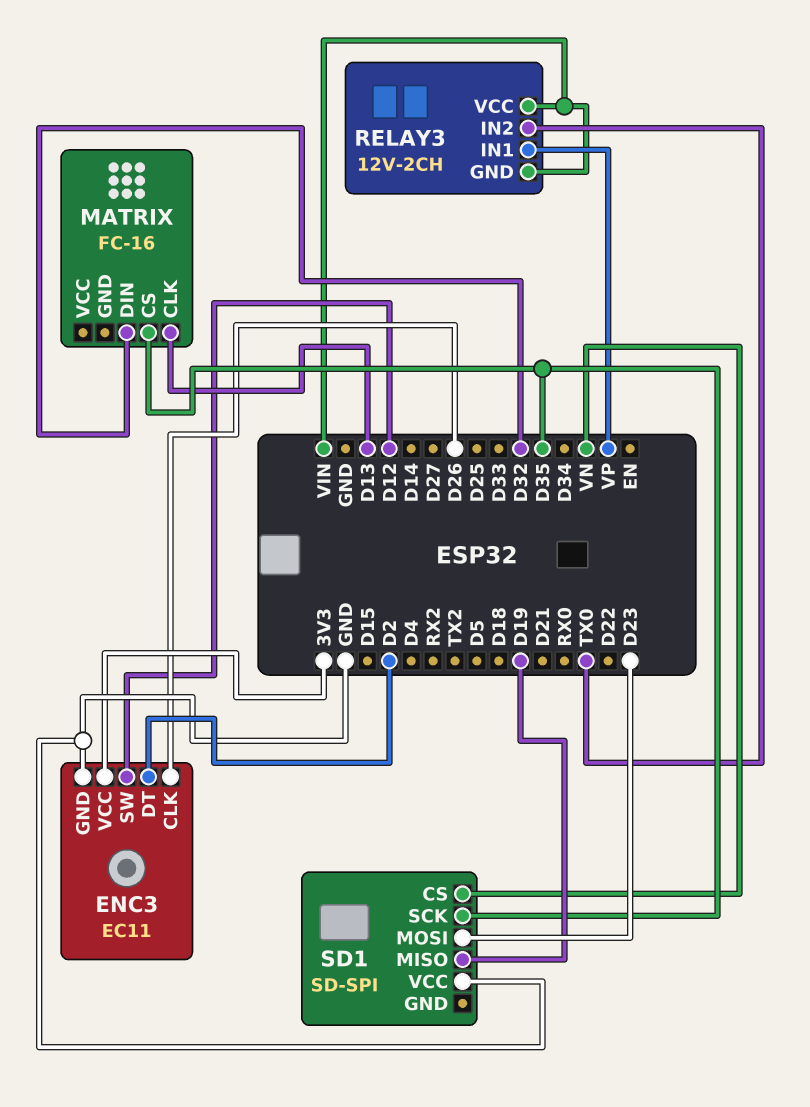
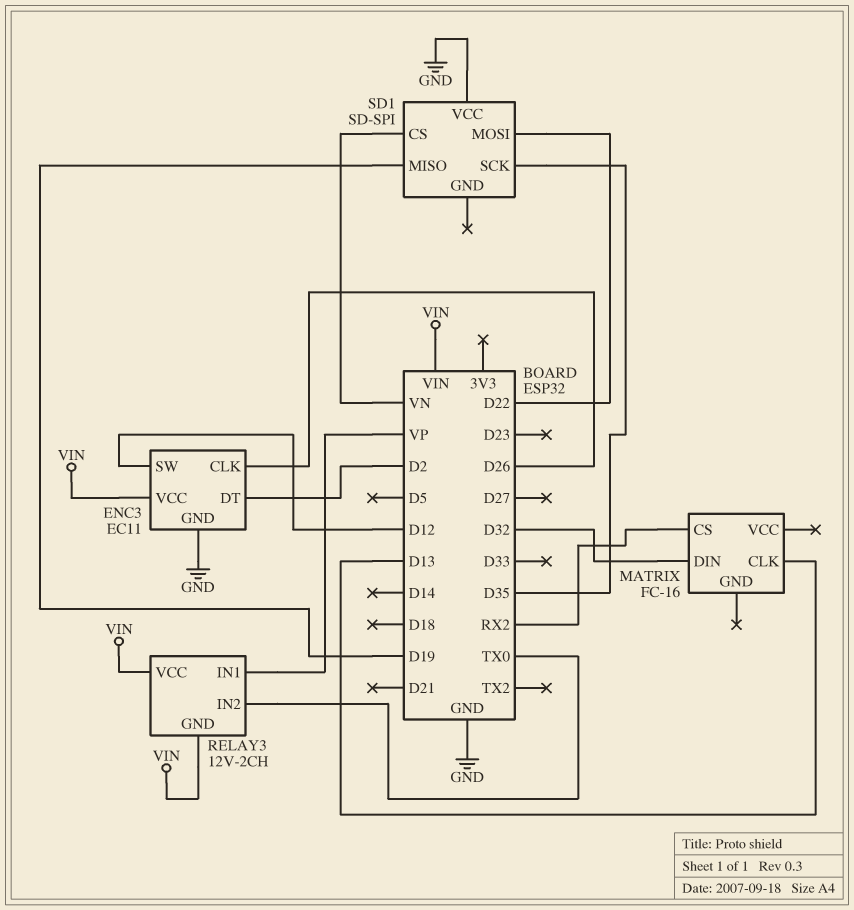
ENC3 pin VCC: 3V3 -> VIN
MATRIX pin CS: D35 -> RX2
SD1 pin MOSI: D23 -> D22

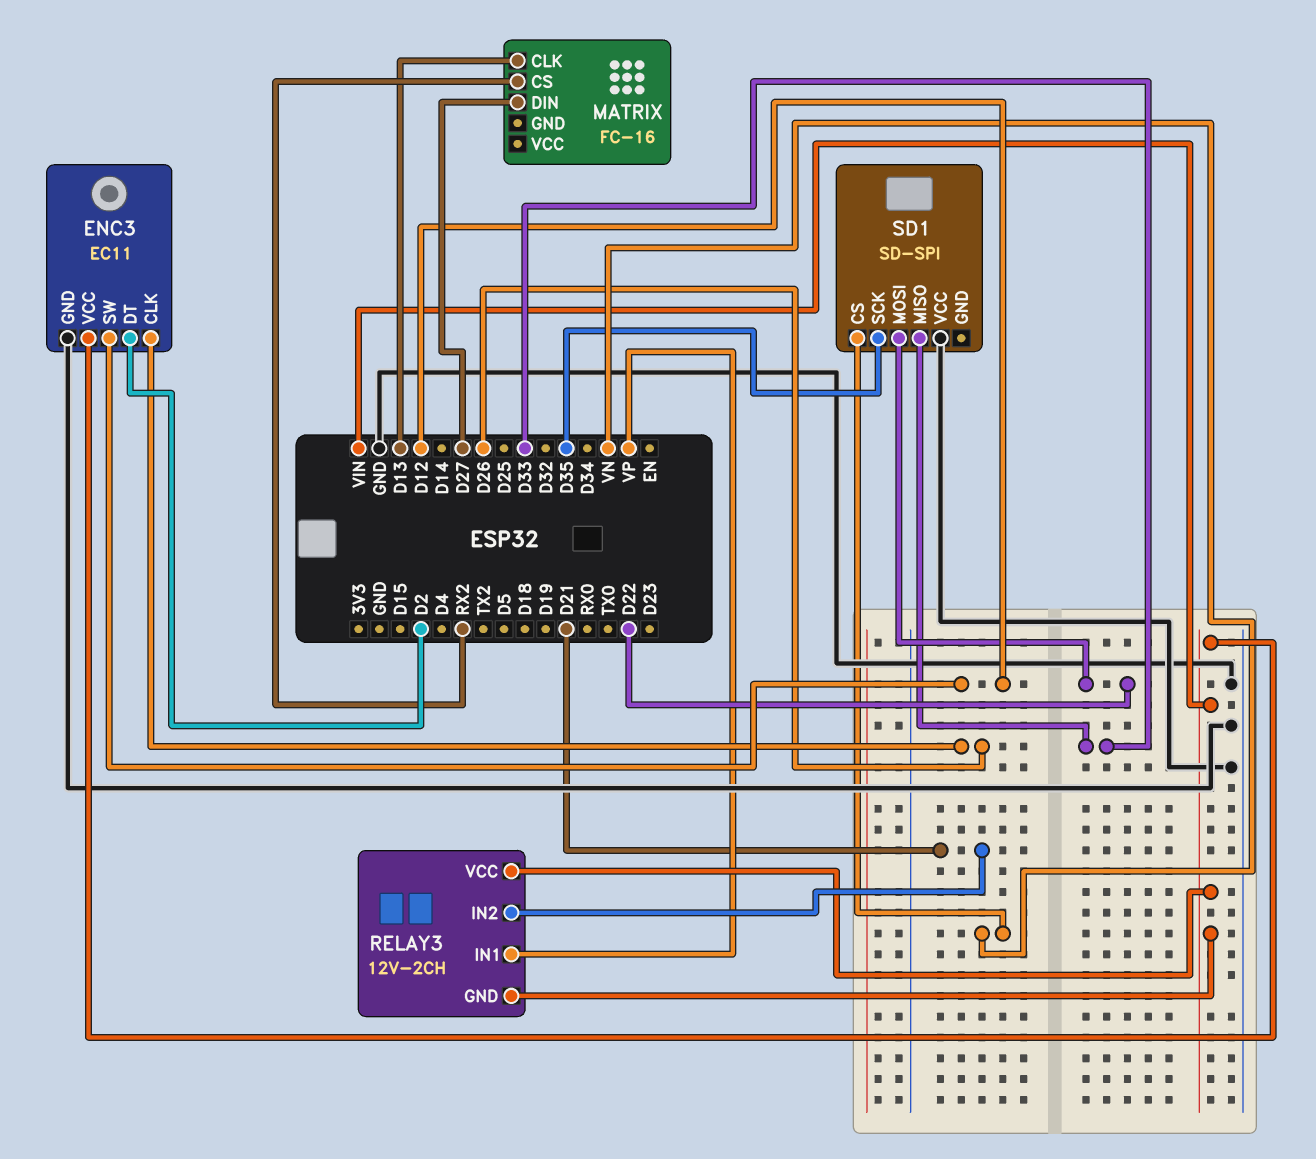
MATRIX pin DIN: D32 -> D27
RELAY3 pin IN2: TX0 -> D21
SD1 pin MISO: D19 -> D33

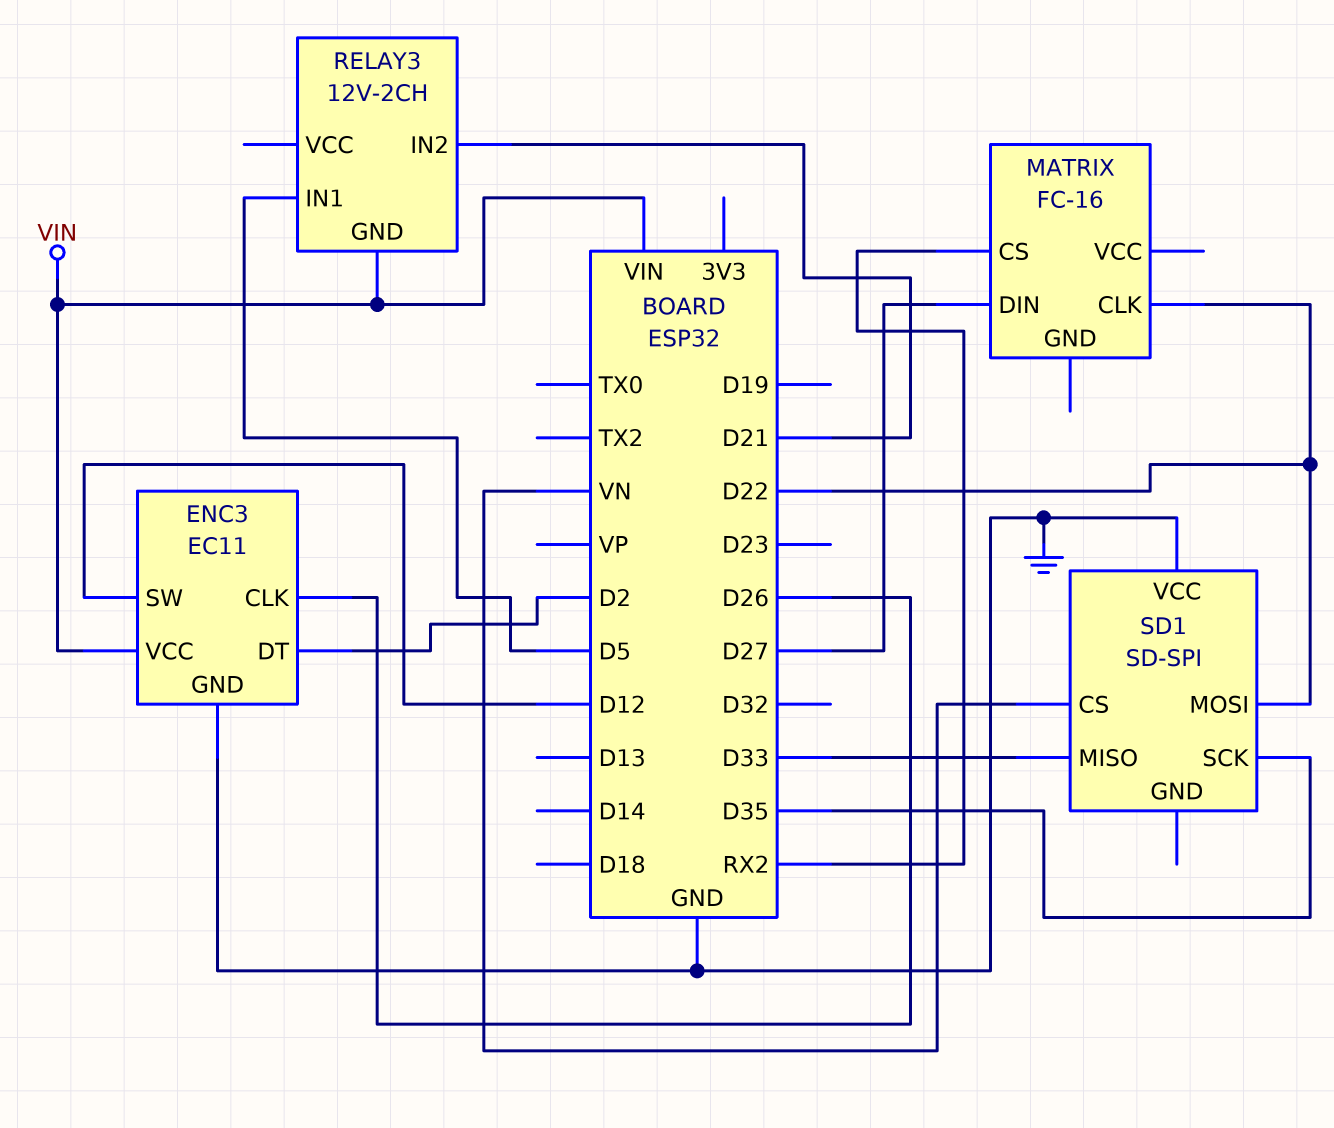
MATRIX pin CLK: D13 -> D22
RELAY3 pin IN1: VP -> D5
RELAY3 pin VCC: VIN -> none

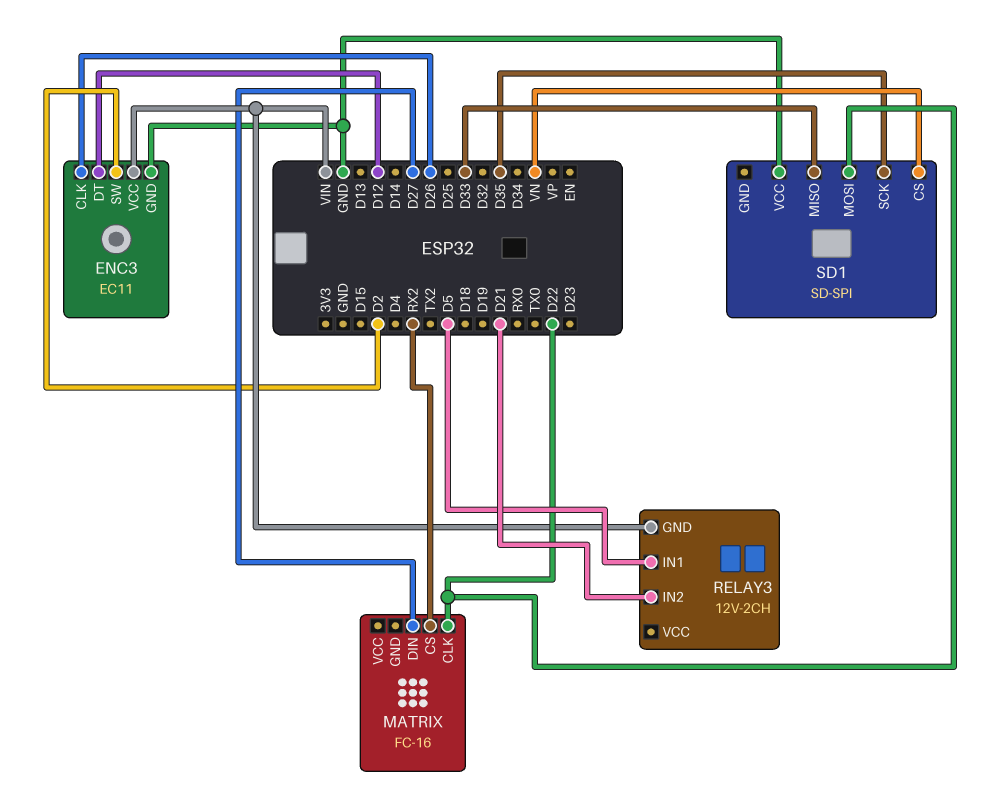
ENC3 pin DT: D2 -> D12
ENC3 pin SW: D12 -> D2

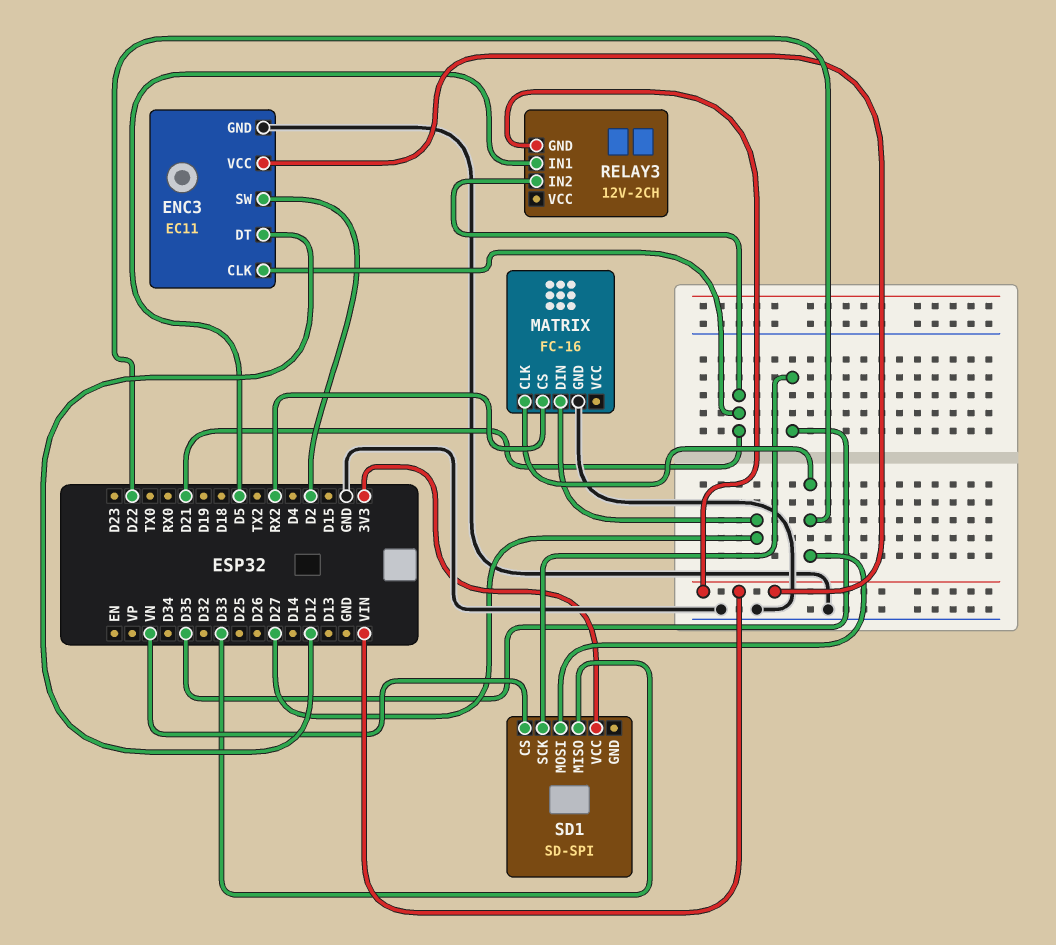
ENC3 pin CLK: D26 -> D21
MATRIX pin GND: none -> GND
SD1 pin VCC: GND -> 3V3

